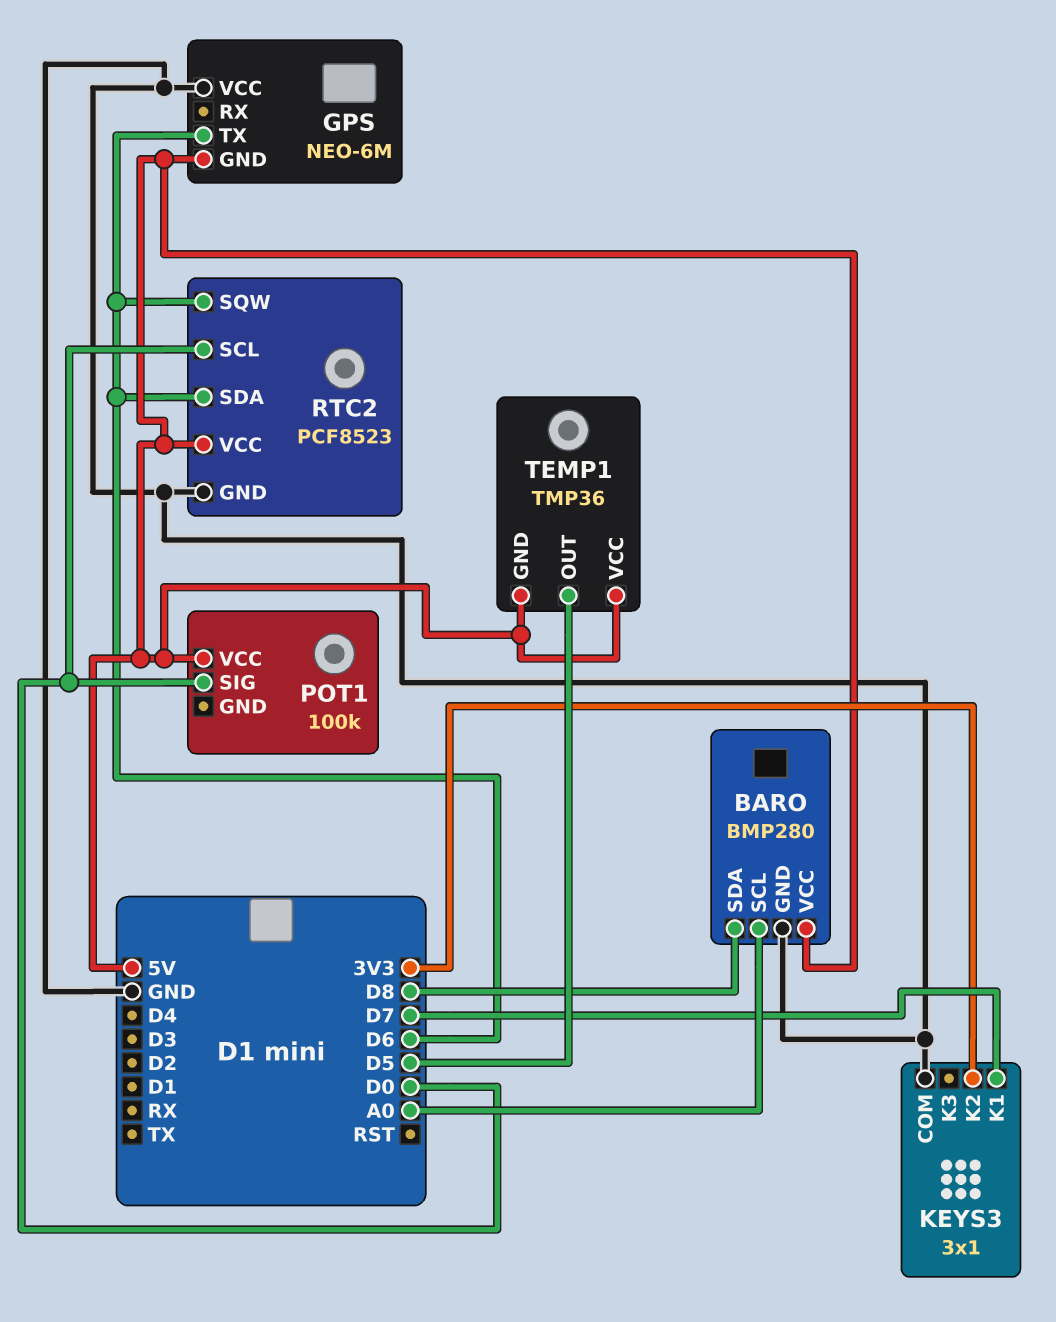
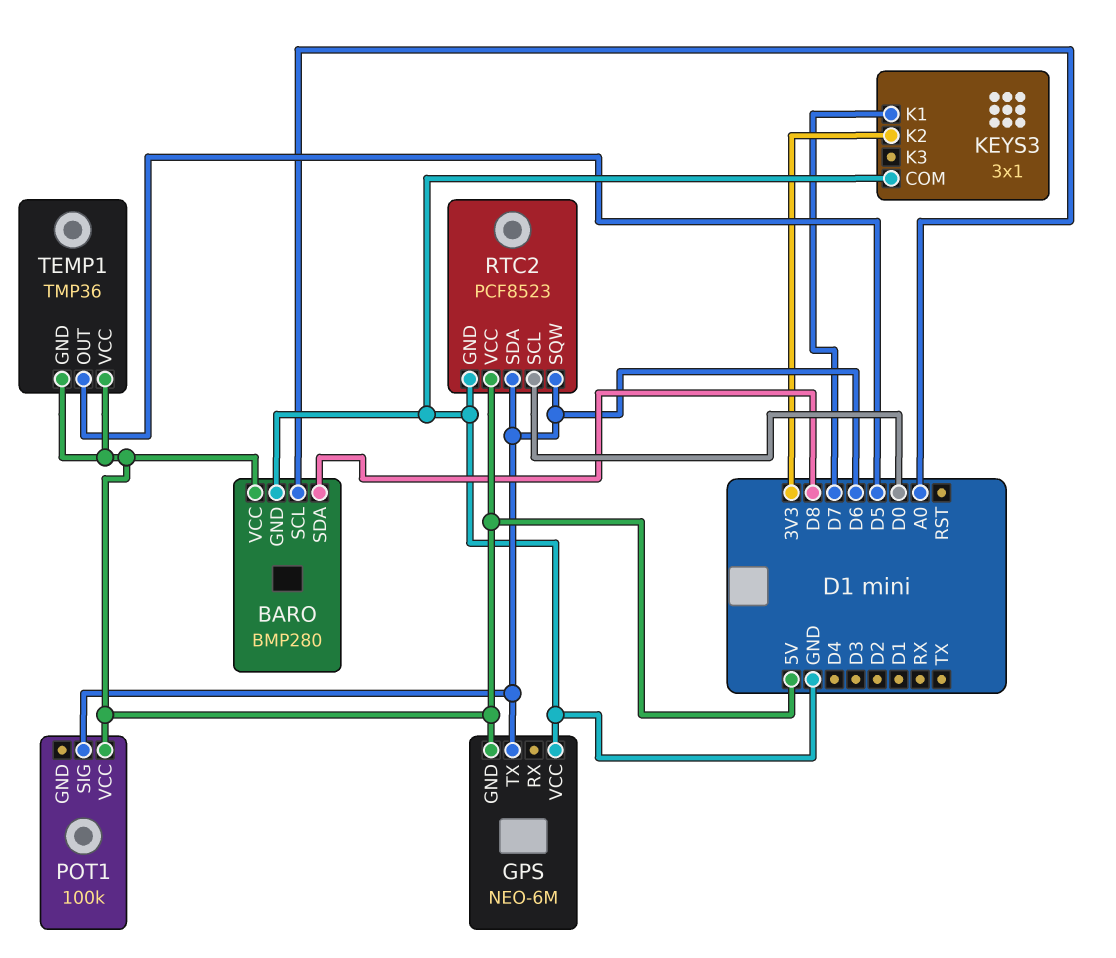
POT1 pin SIG: D0 -> D6

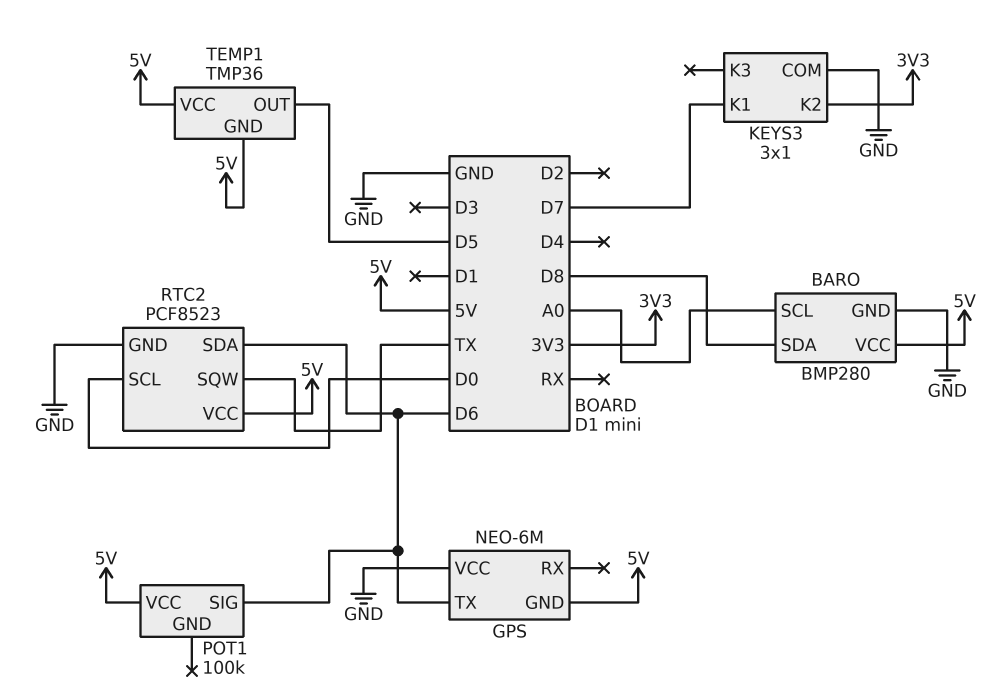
RTC2 pin SQW: D6 -> TX

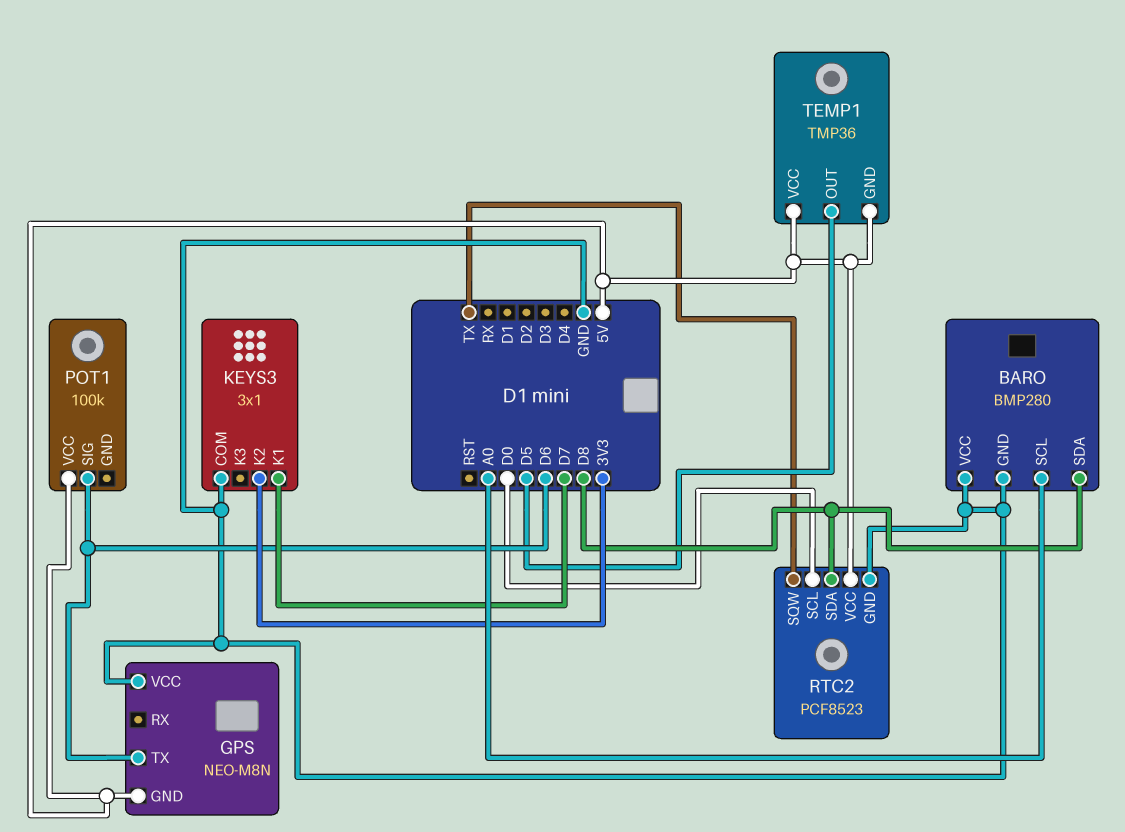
BARO pin VCC: 5V -> GND
GPS: NEO-6M -> NEO-M8N
RTC2 pin SDA: D6 -> D8

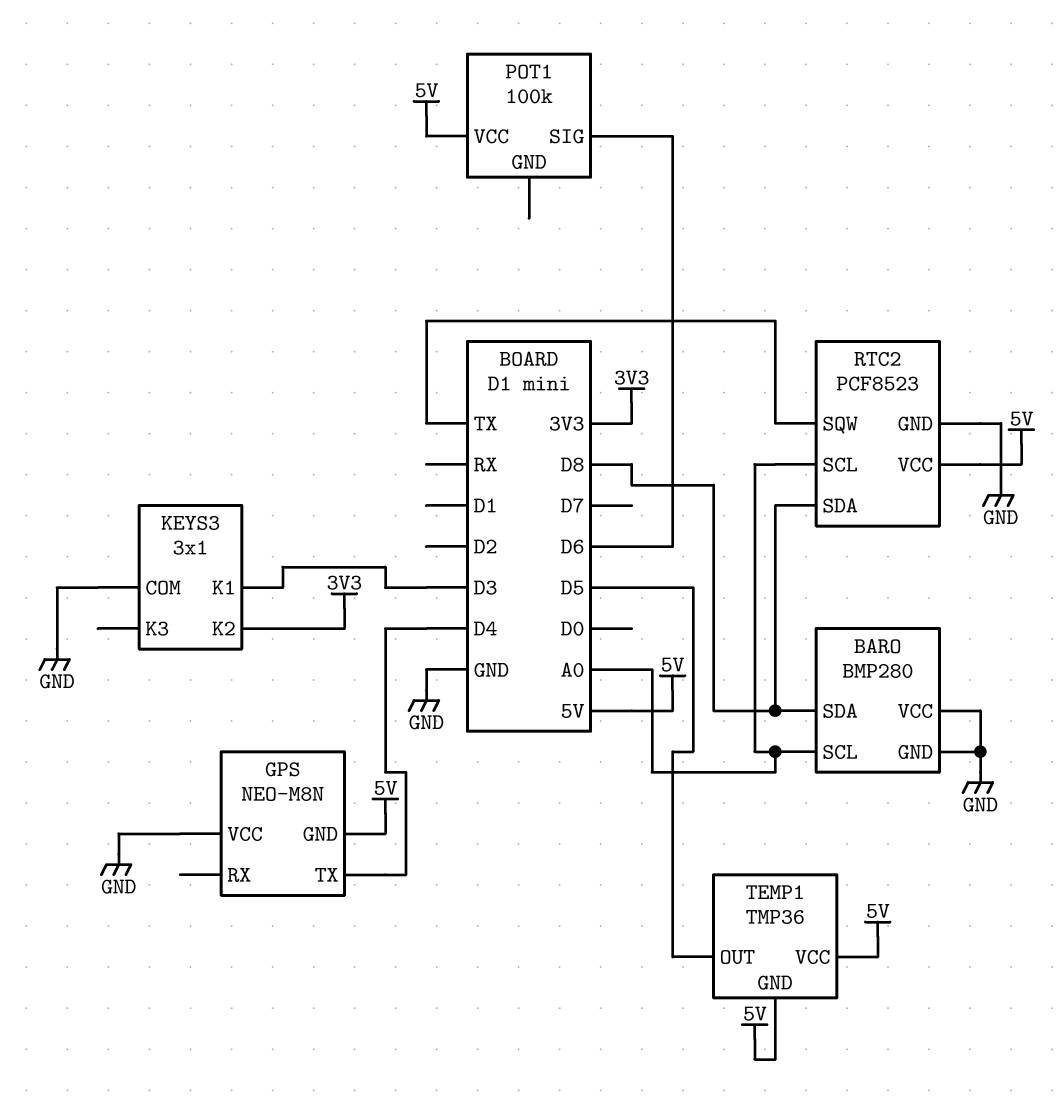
GPS pin TX: D6 -> D4
KEYS3 pin K1: D7 -> D3
RTC2 pin SCL: D0 -> A0

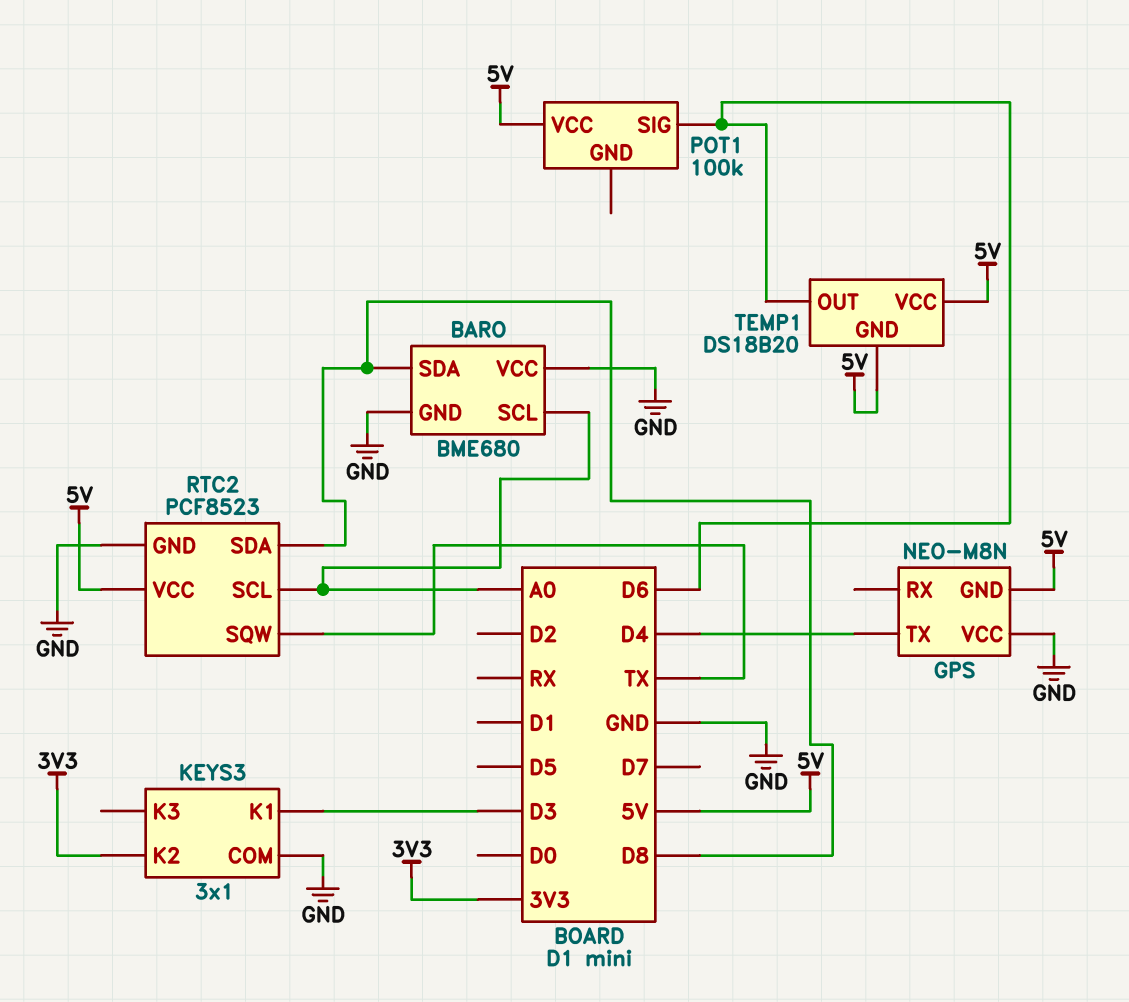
BARO: BMP280 -> BME680
TEMP1: TMP36 -> DS18B20
TEMP1 pin OUT: D5 -> D6

